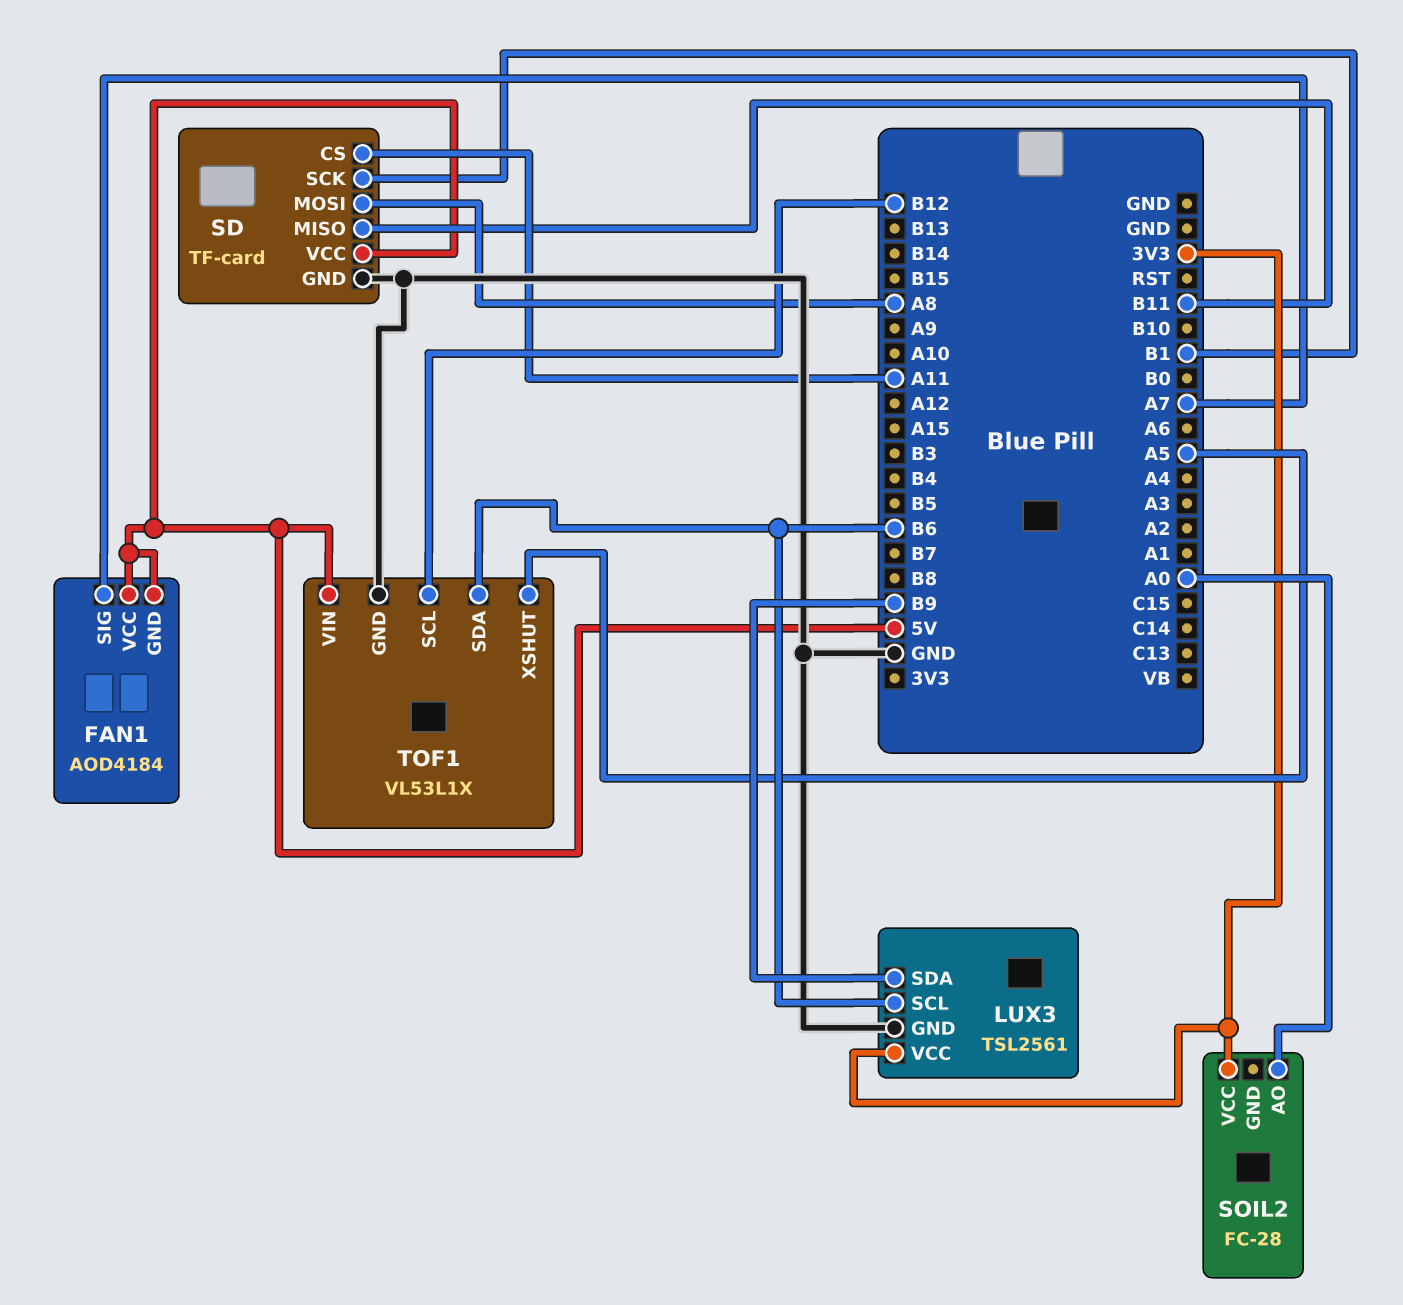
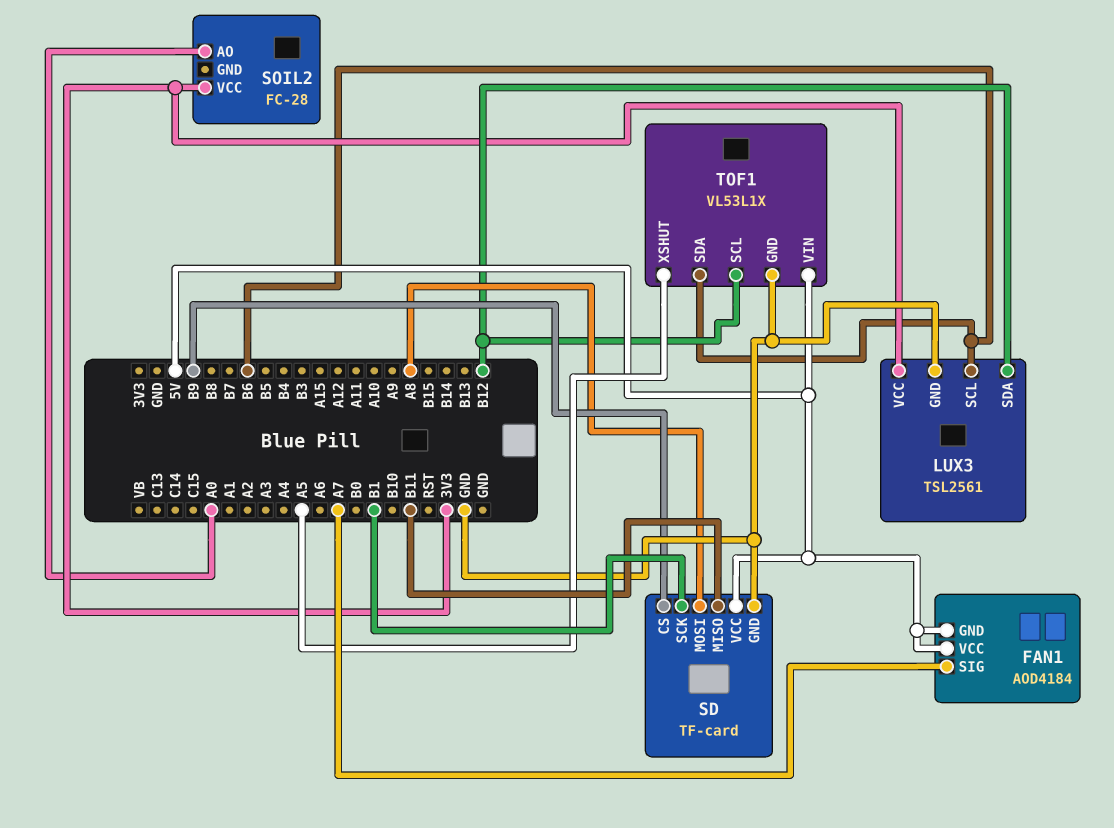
LUX3 pin SDA: B9 -> B12
SD pin CS: A11 -> B9

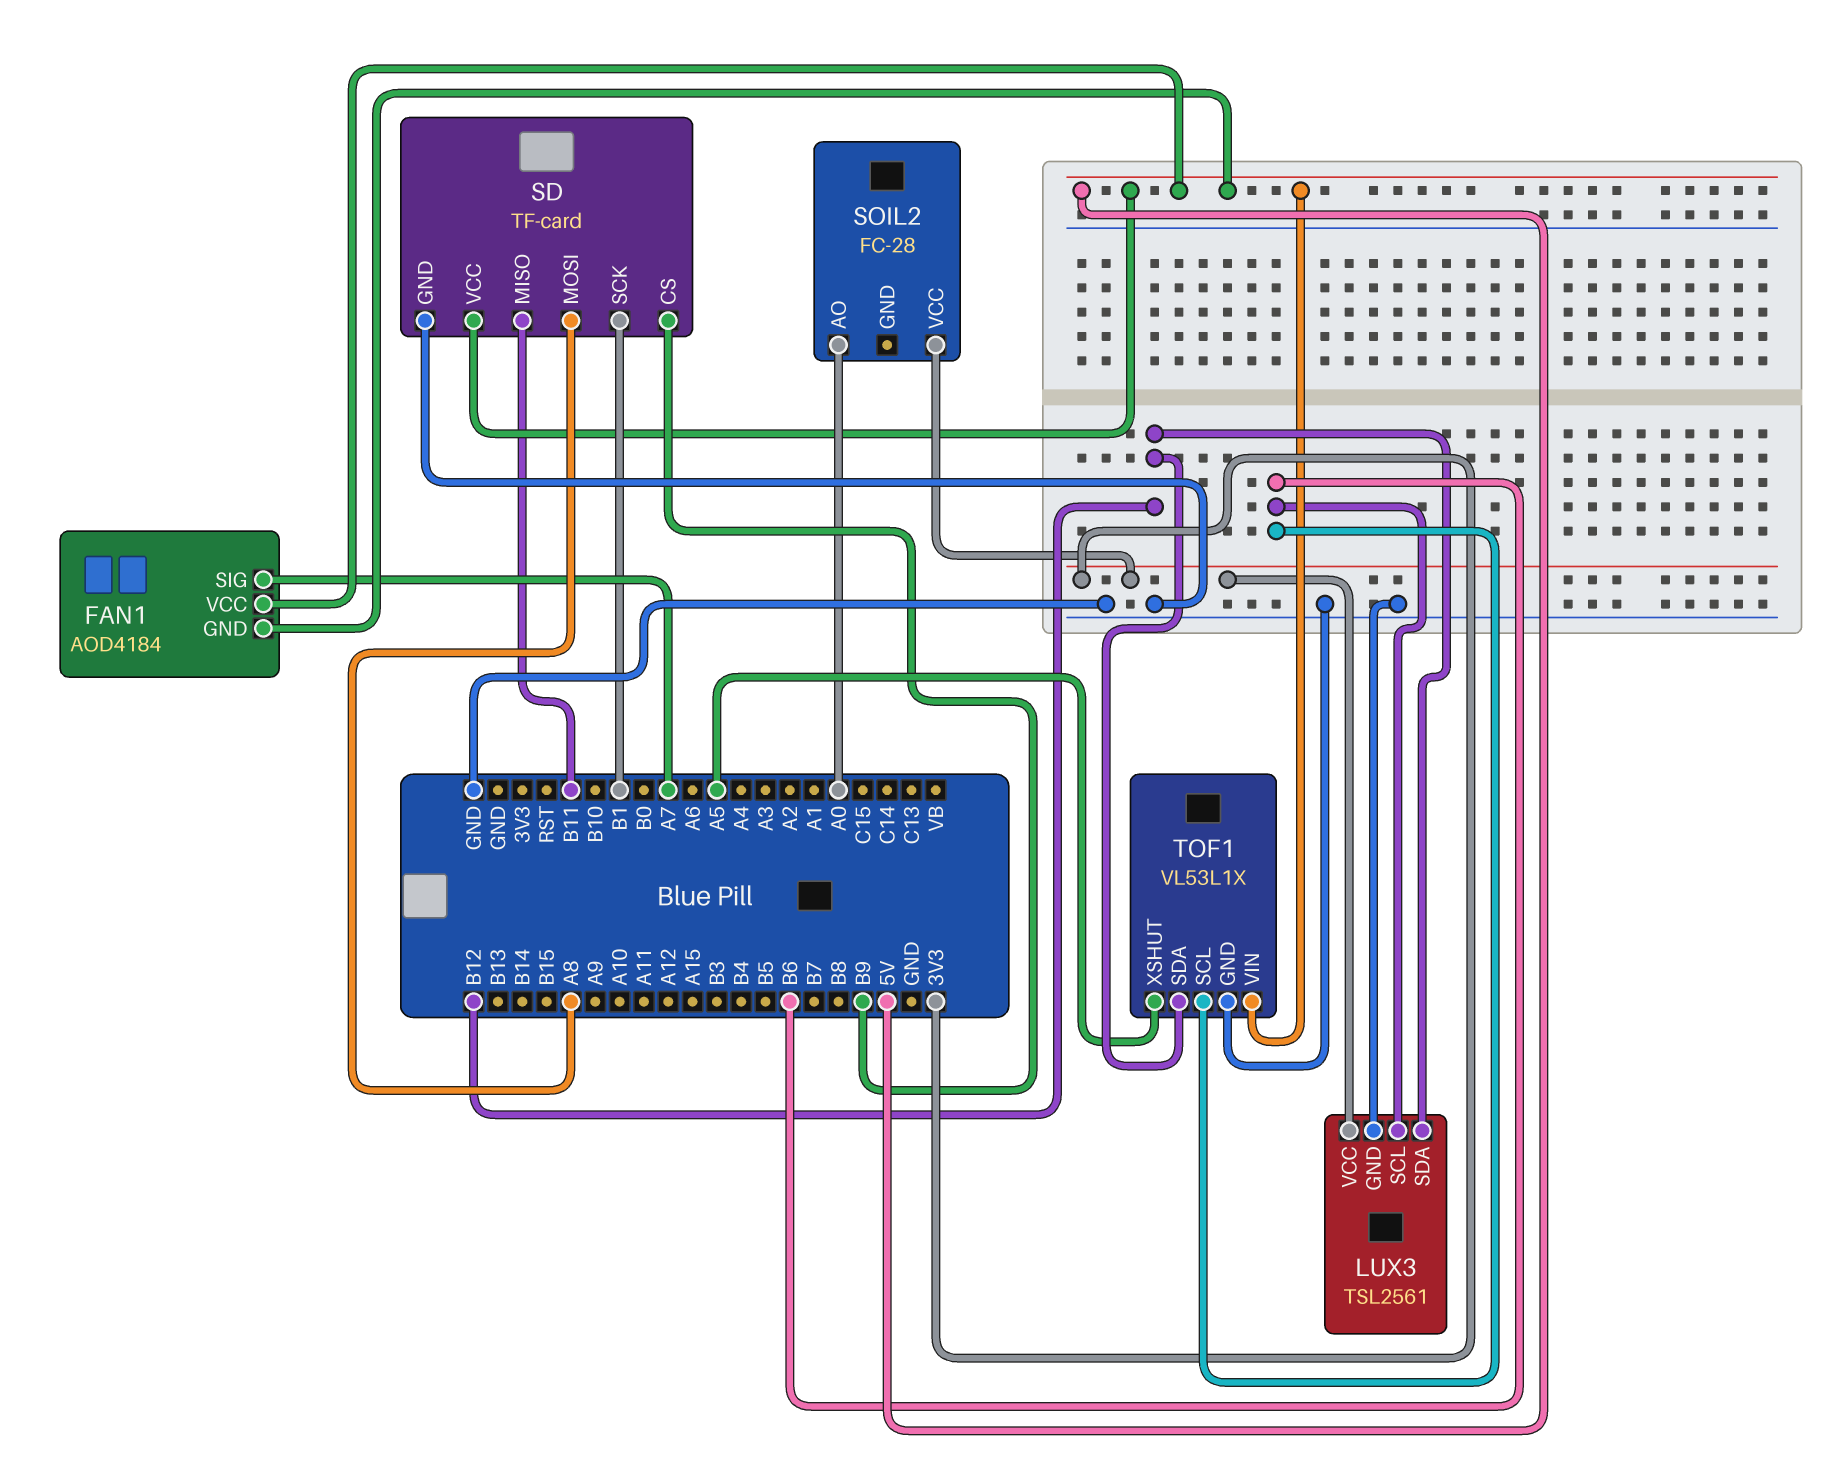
TOF1 pin SCL: B12 -> B6
TOF1 pin SDA: B6 -> B12

